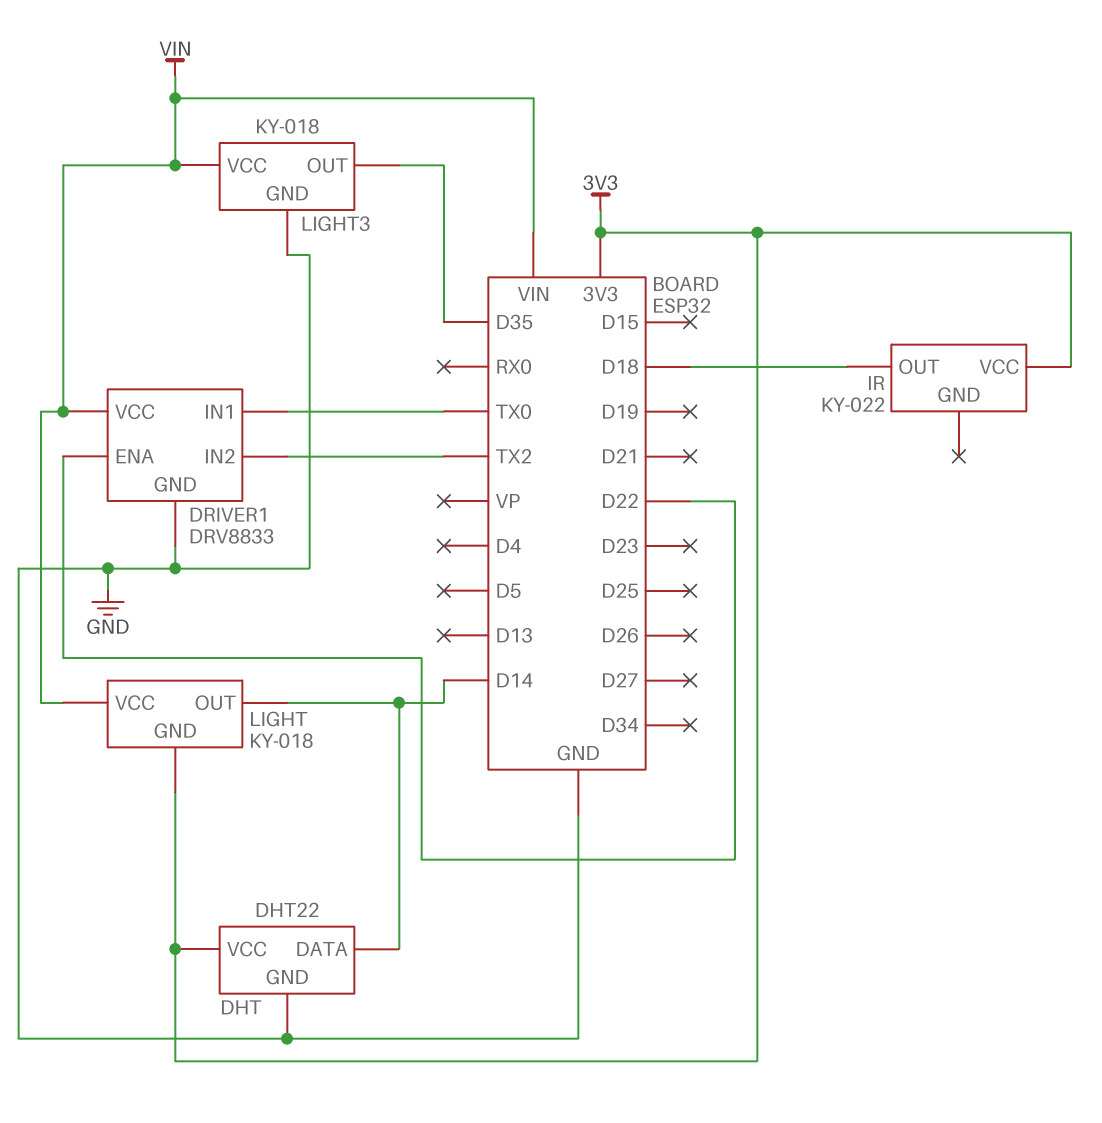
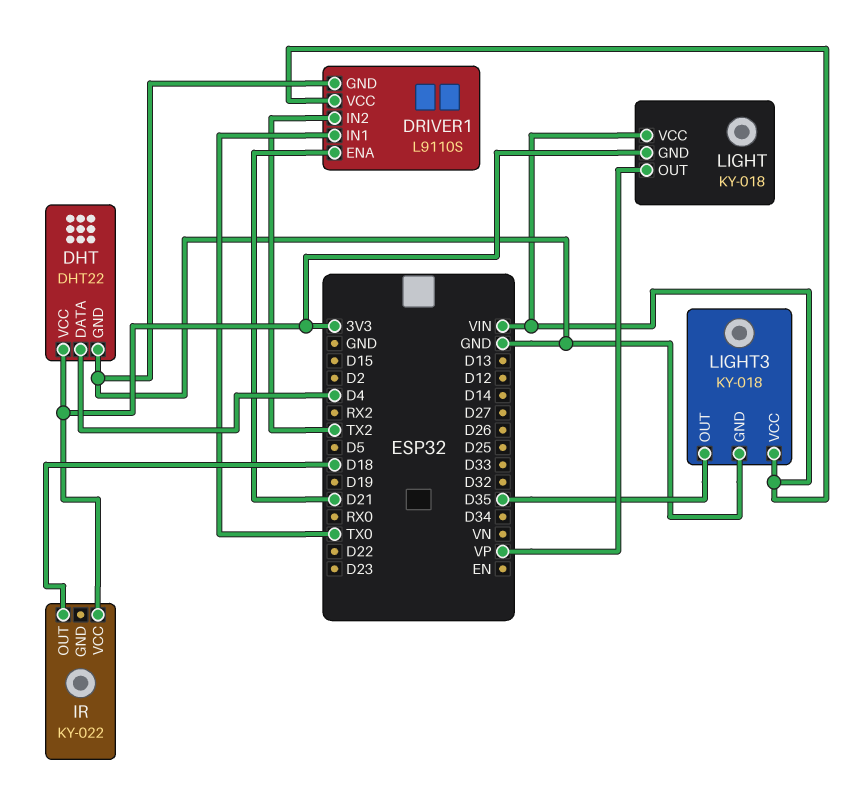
DHT pin DATA: D14 -> D4
DRIVER1: DRV8833 -> L9110S
DRIVER1 pin ENA: D22 -> D21
LIGHT pin OUT: D14 -> VP

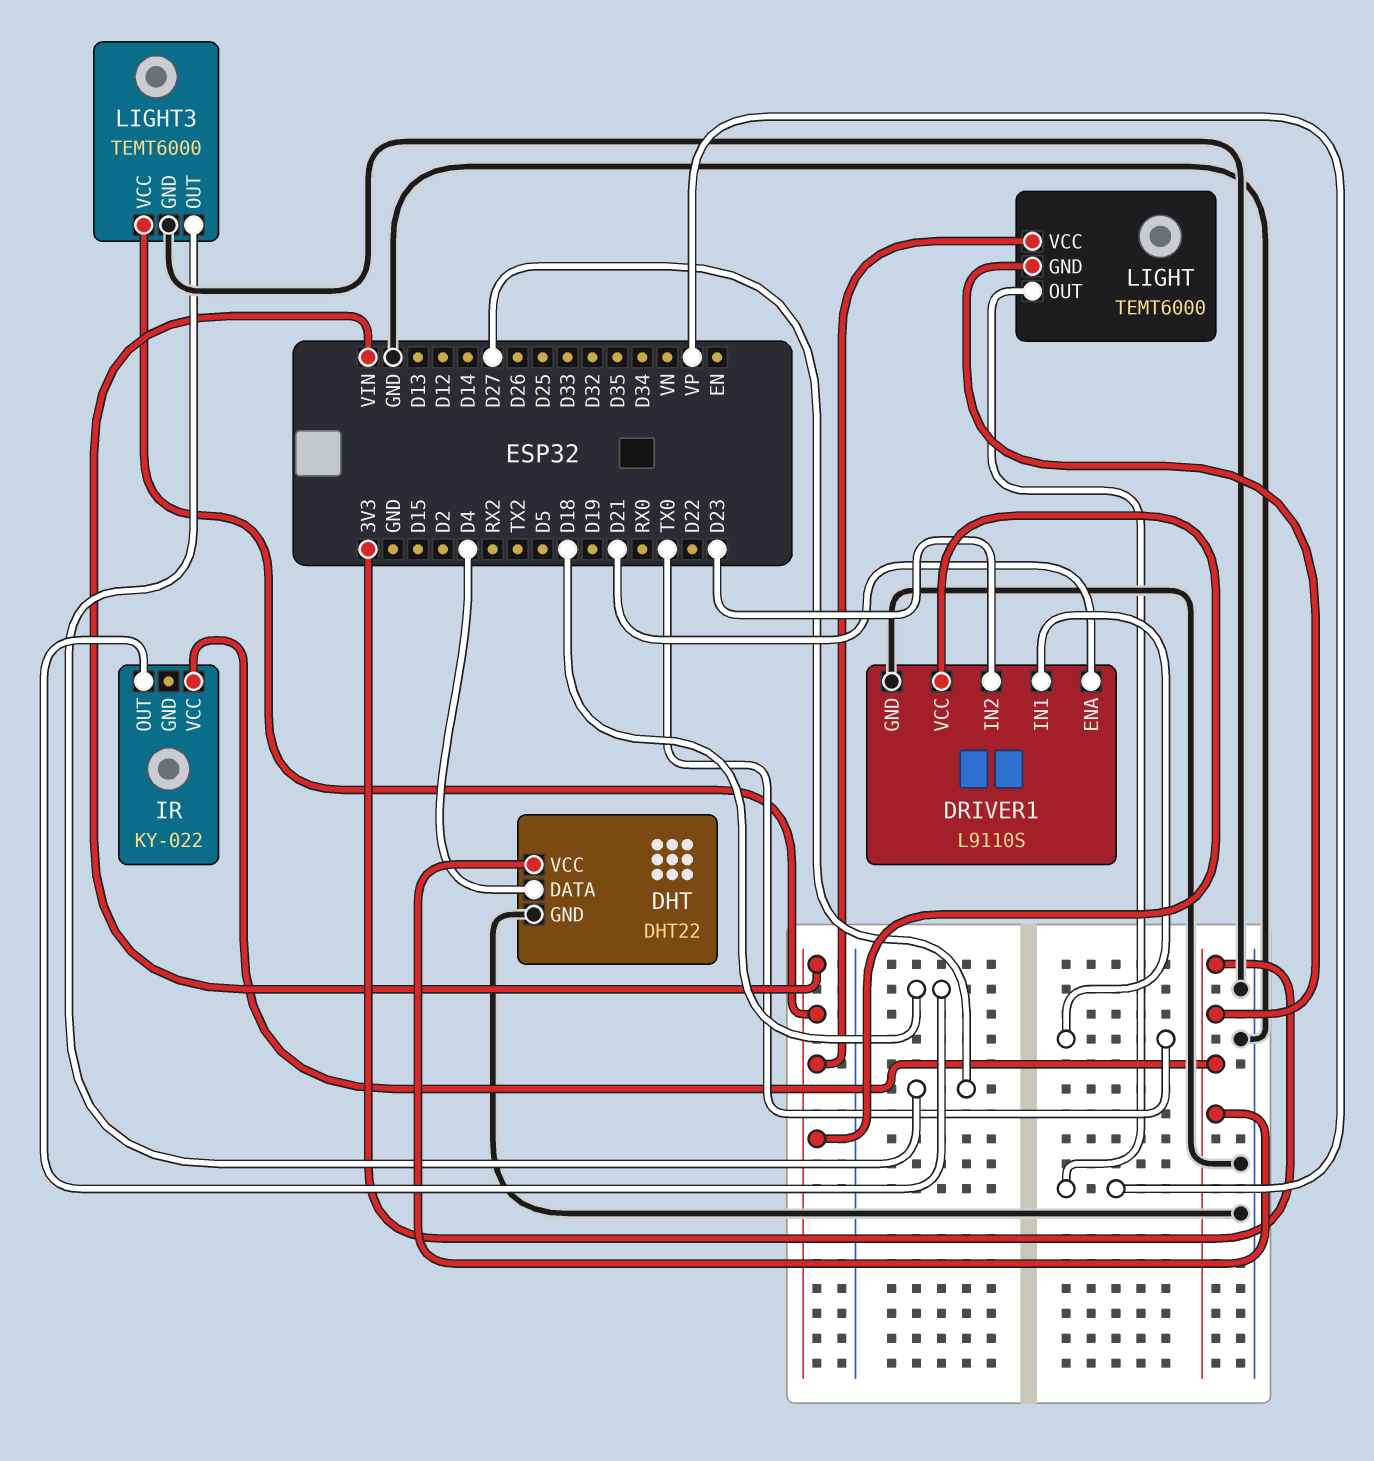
DRIVER1 pin IN2: TX2 -> D23
LIGHT: KY-018 -> TEMT6000
LIGHT3: KY-018 -> TEMT6000
LIGHT3 pin OUT: D35 -> D27

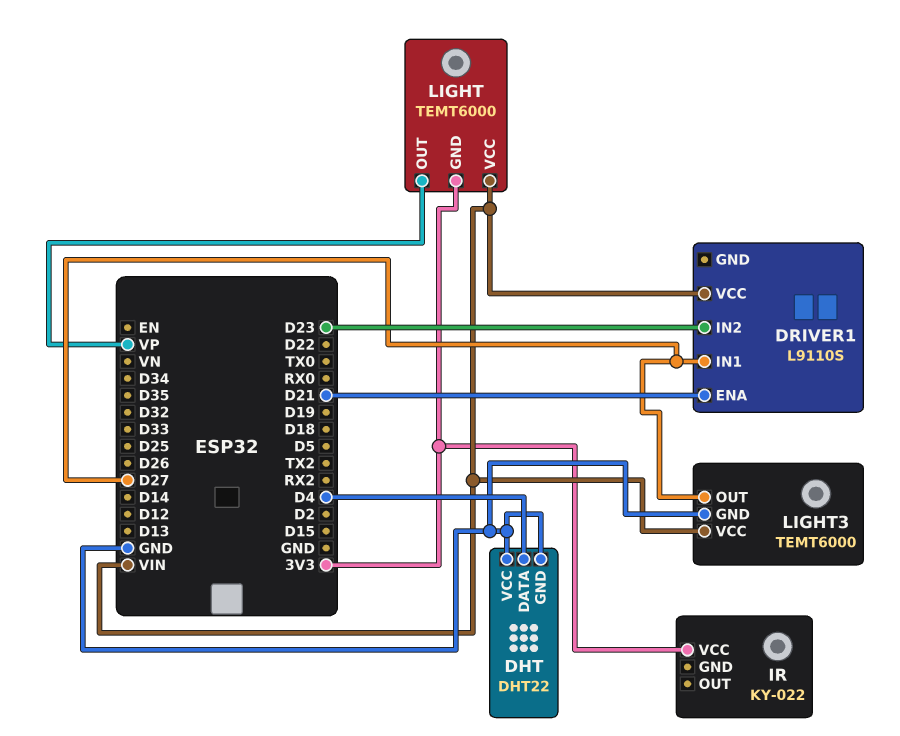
DHT pin VCC: 3V3 -> GND
DRIVER1 pin GND: GND -> none
DRIVER1 pin IN1: TX0 -> D27
IR pin OUT: D18 -> none

